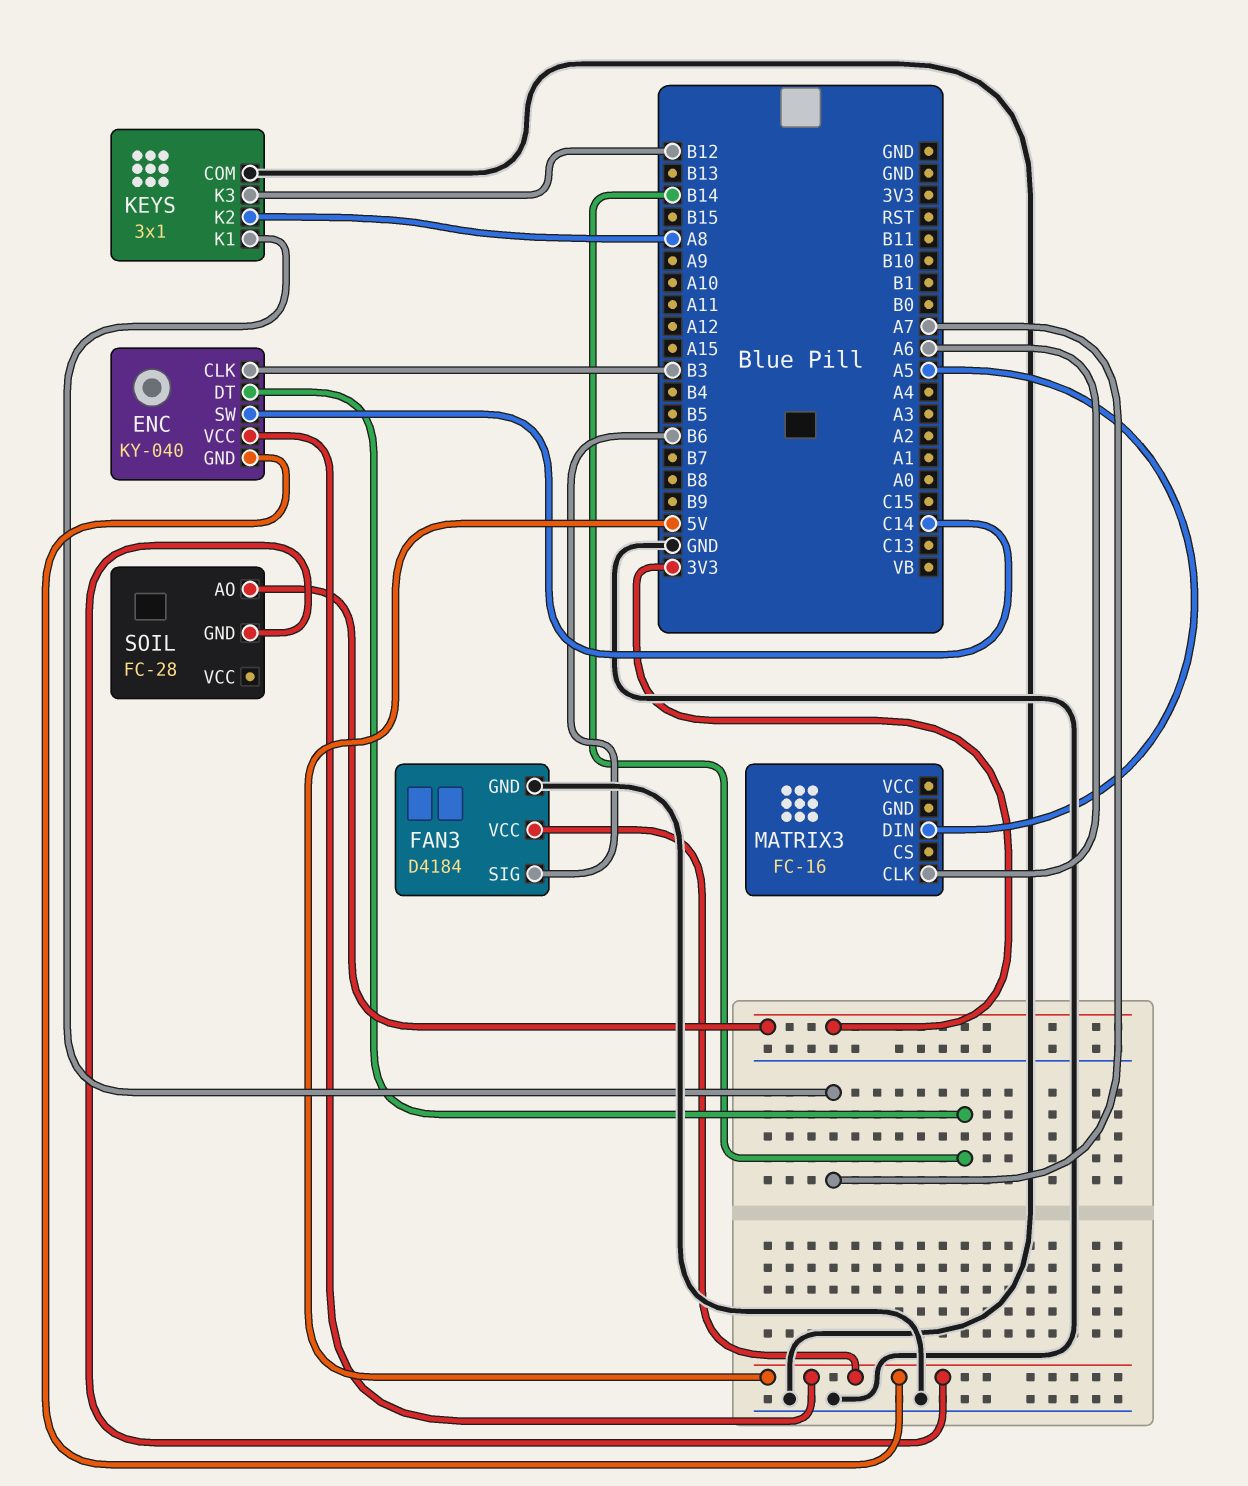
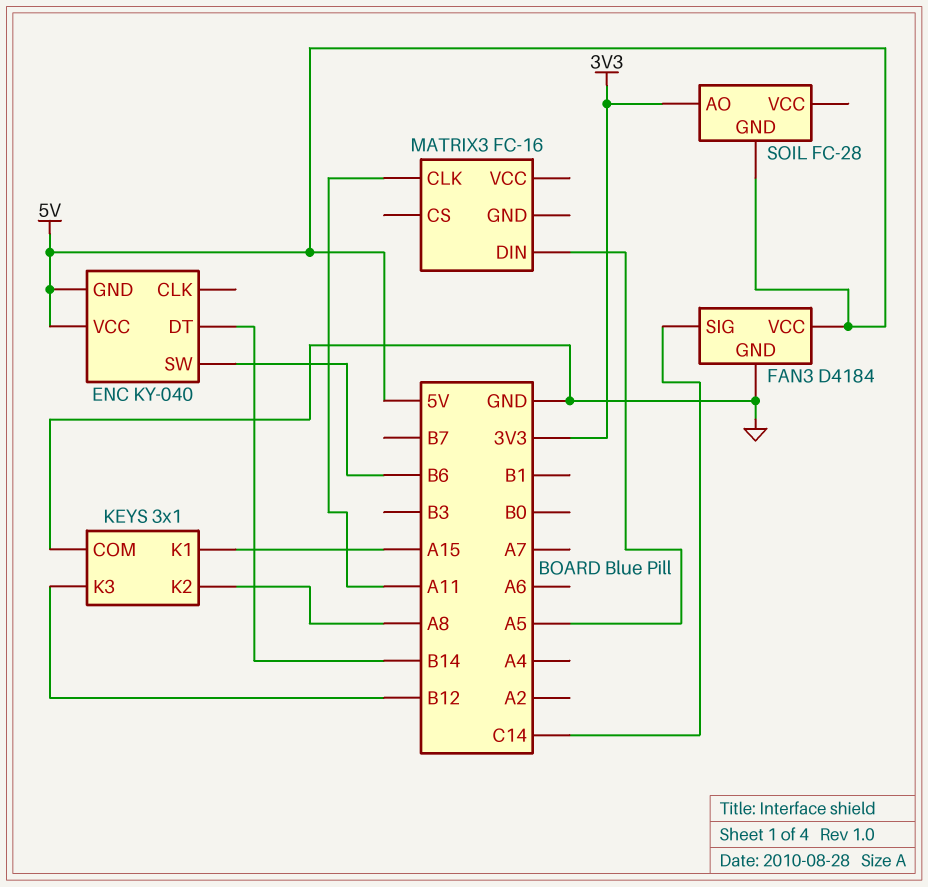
ENC pin CLK: B3 -> none
ENC pin SW: C14 -> B6
FAN3 pin SIG: B6 -> C14
KEYS pin K1: A7 -> A15
MATRIX3 pin CLK: A6 -> A11

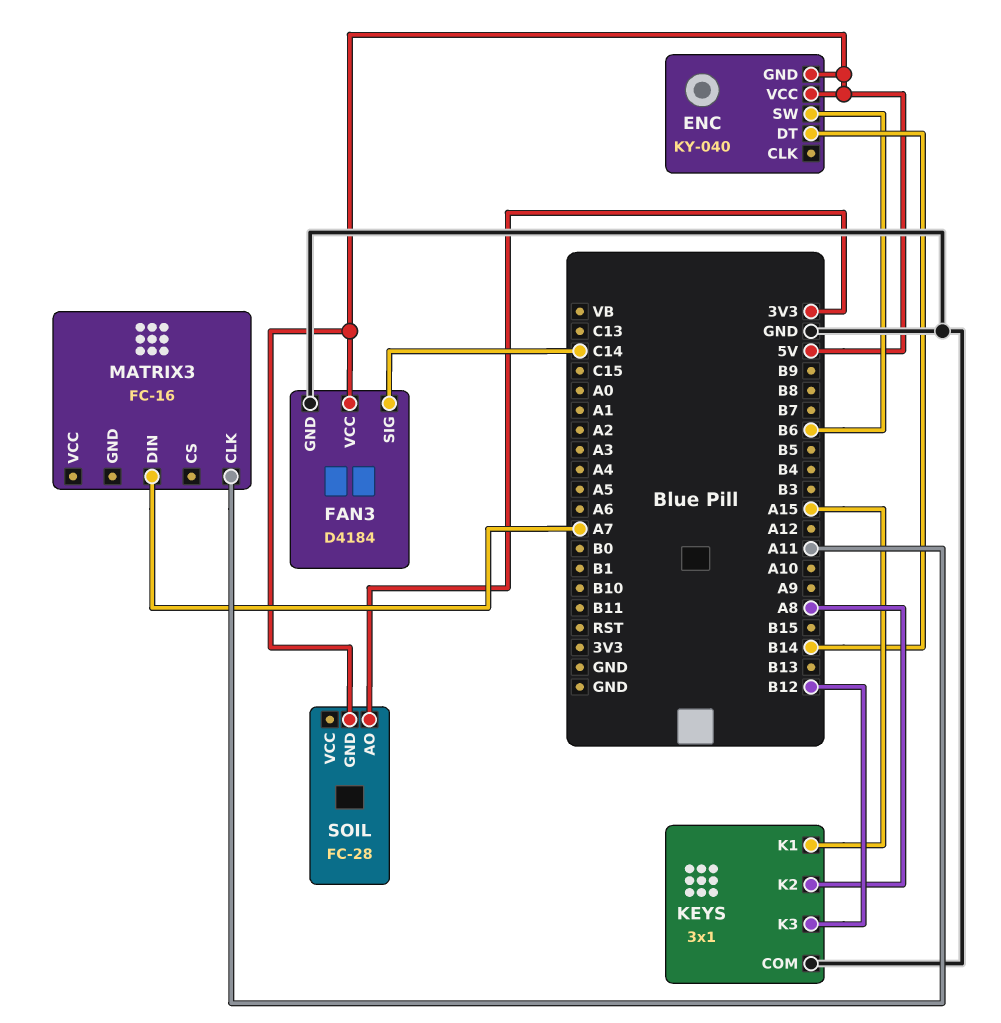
MATRIX3 pin DIN: A5 -> A7

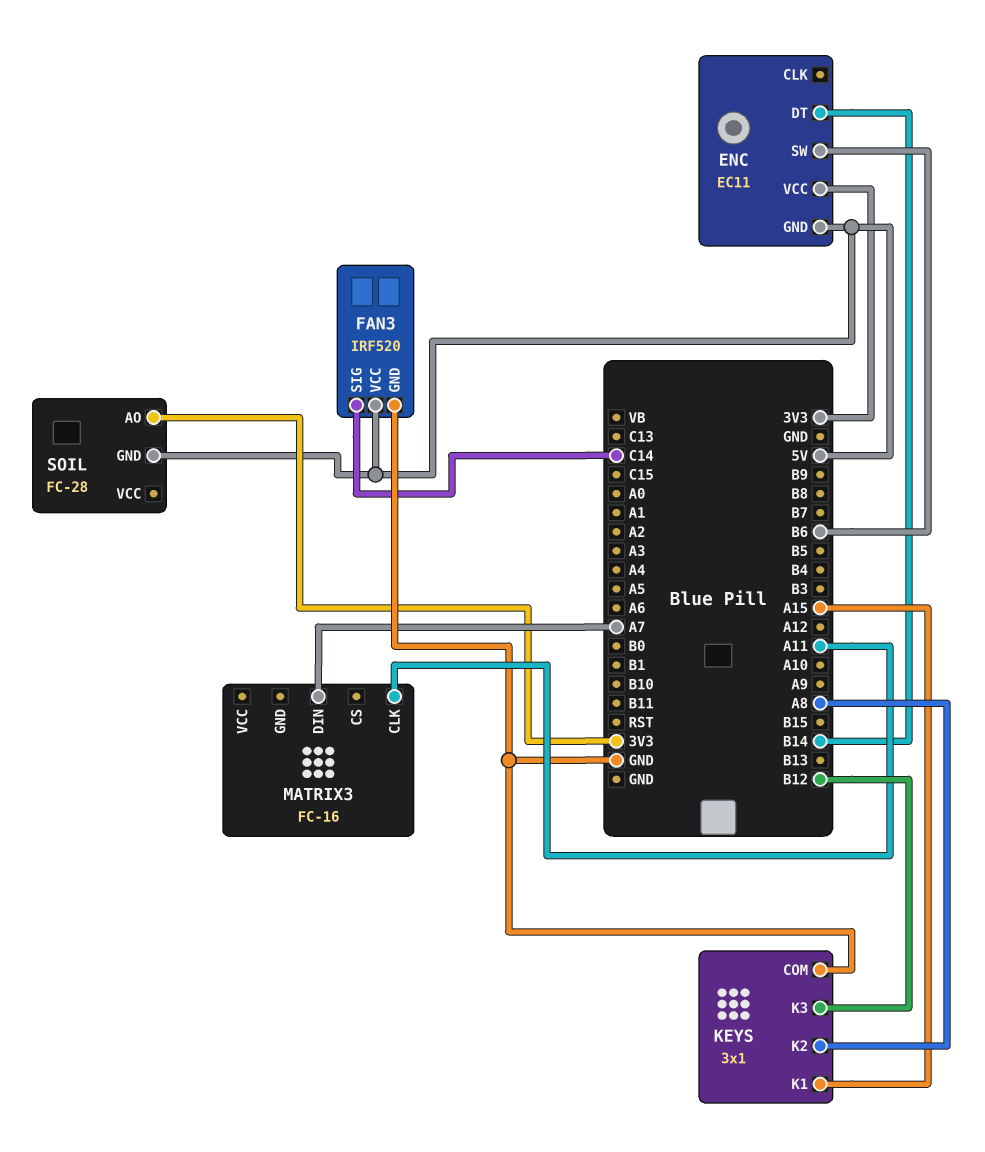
ENC: KY-040 -> EC11
ENC pin VCC: 5V -> 3V3
FAN3: D4184 -> IRF520

